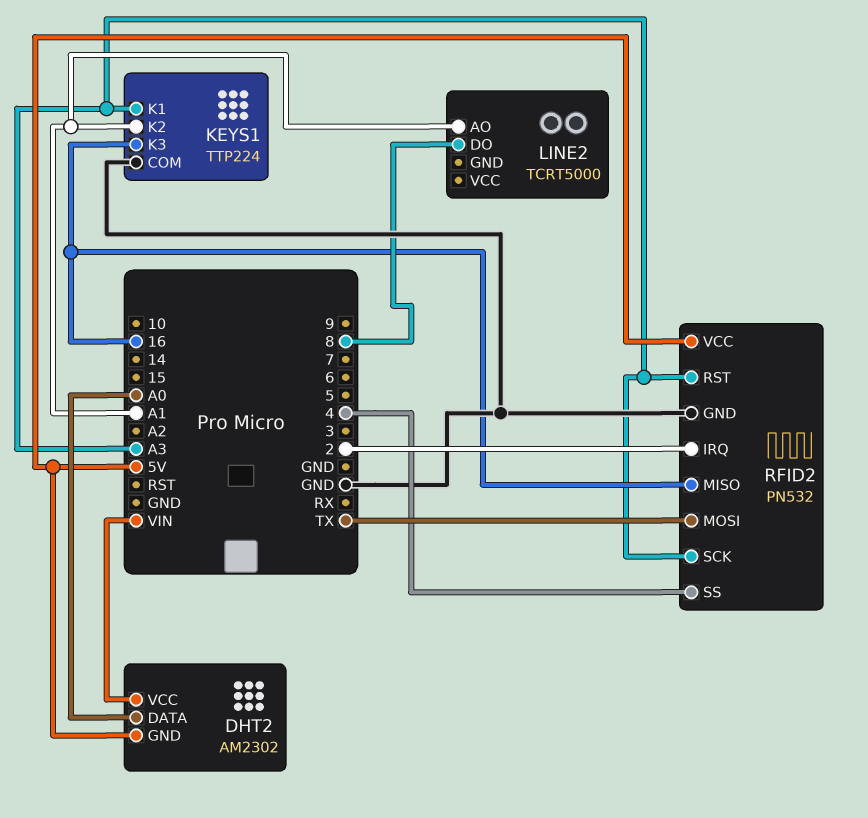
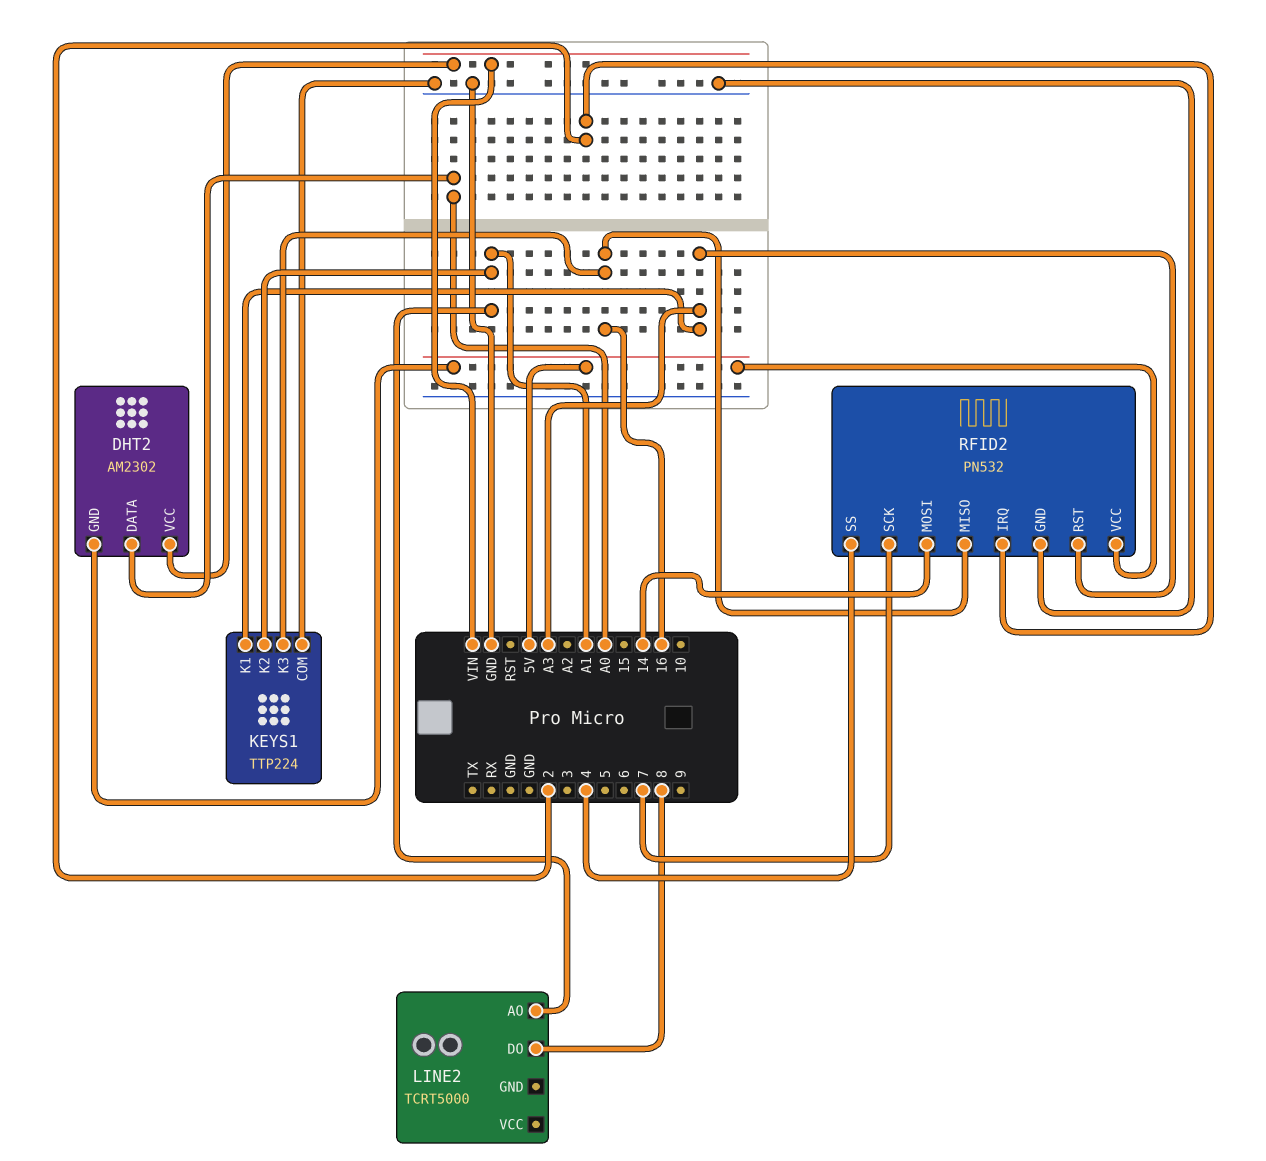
RFID2 pin MOSI: TX -> 14
RFID2 pin SCK: A3 -> 7

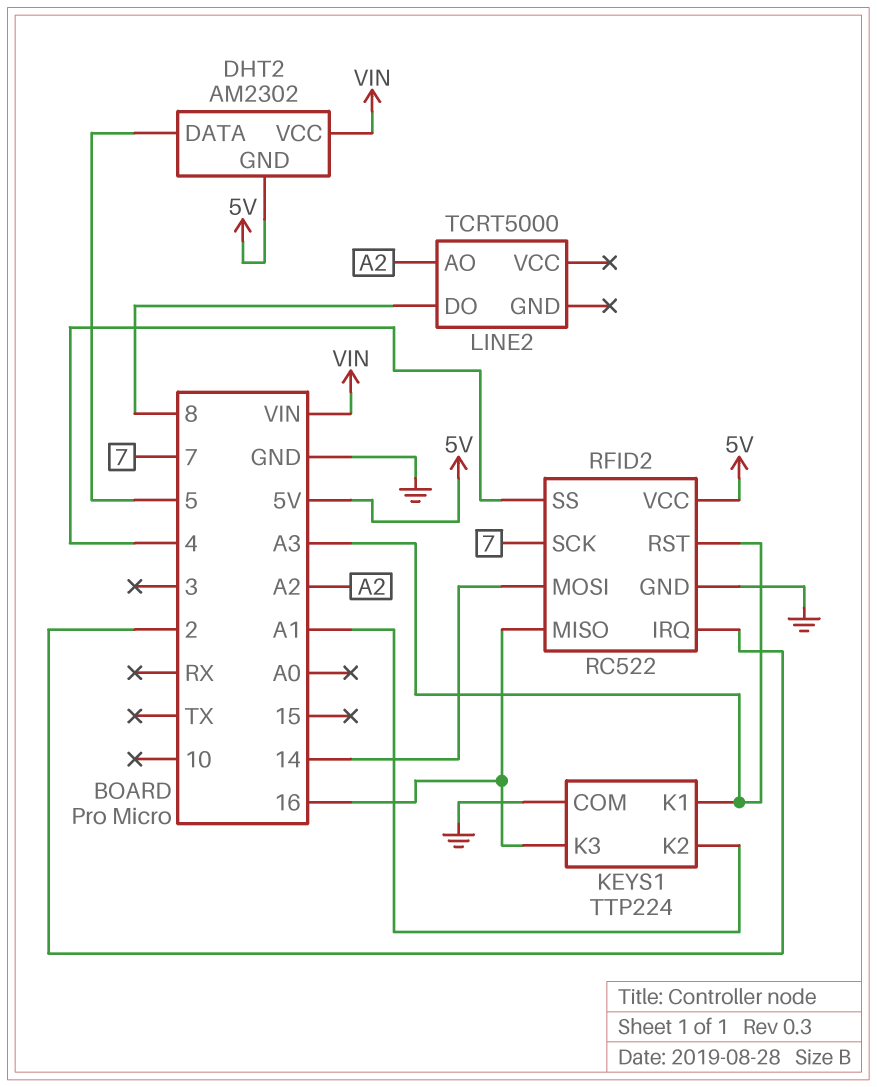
DHT2 pin DATA: A0 -> 5
LINE2 pin AO: A1 -> A2
RFID2: PN532 -> RC522

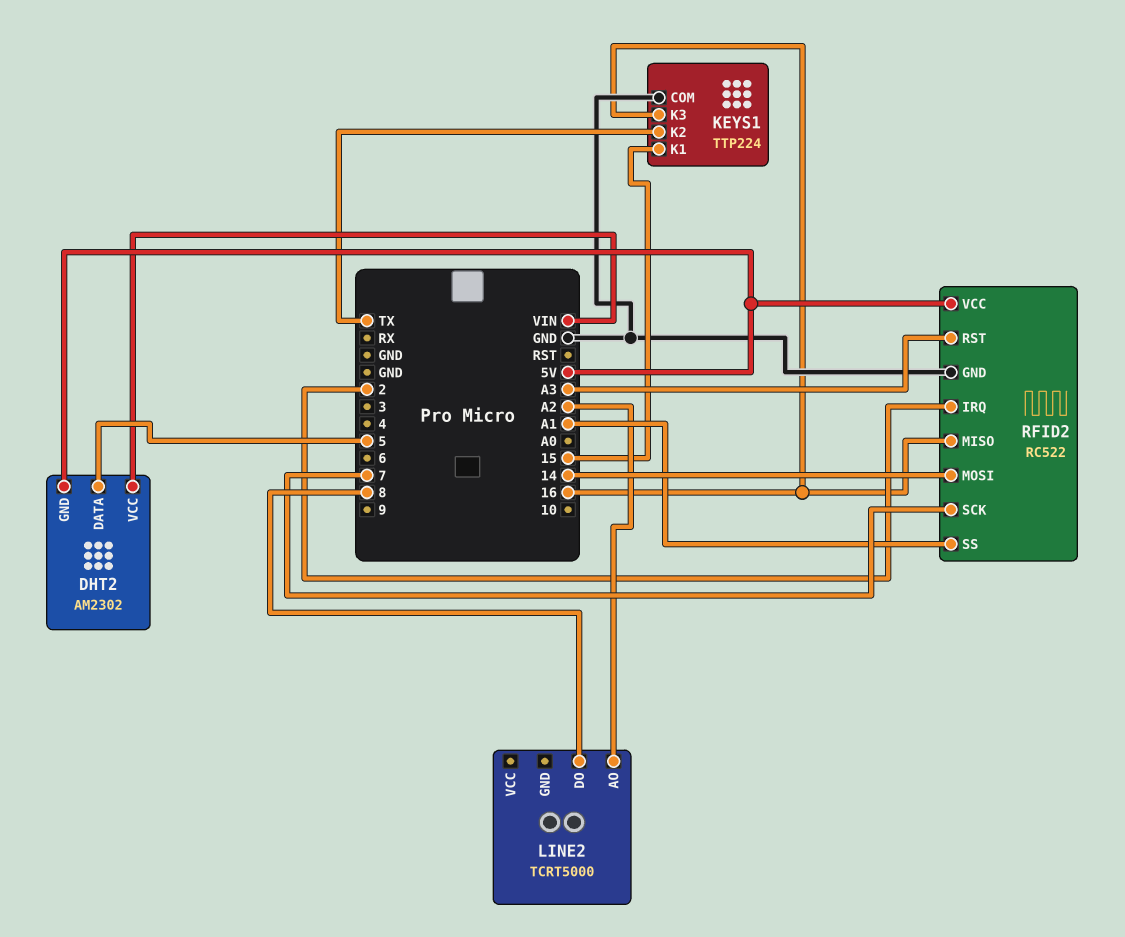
KEYS1 pin K1: A3 -> 15
KEYS1 pin K2: A1 -> TX
RFID2 pin SS: 4 -> A1

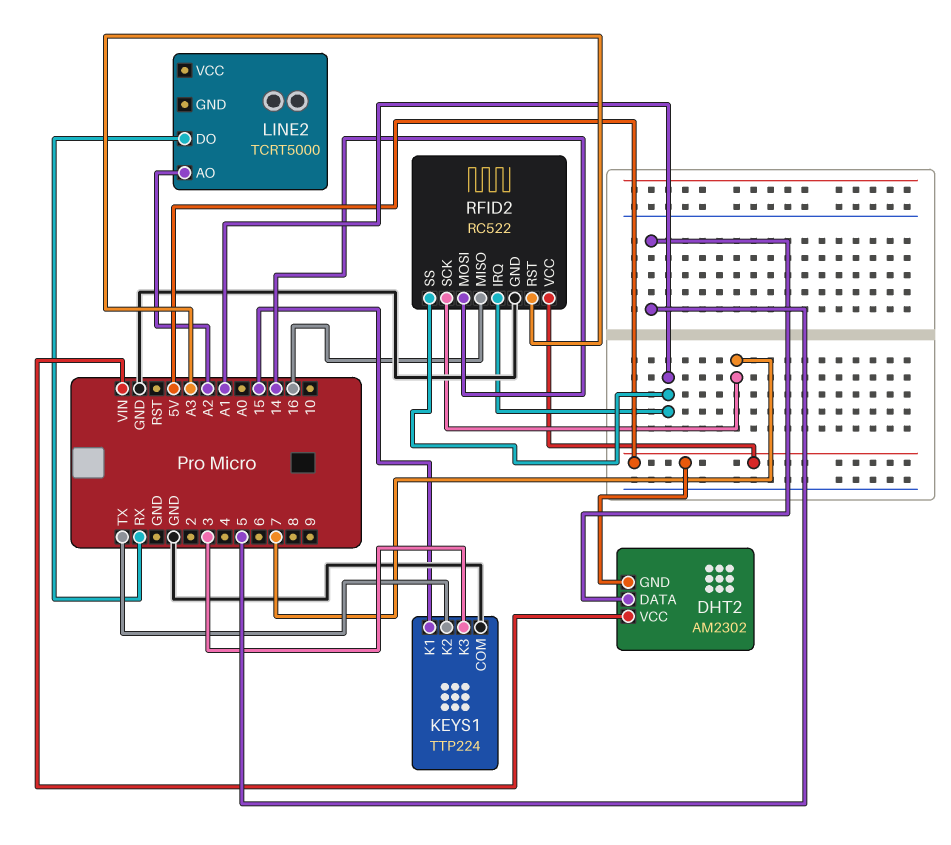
KEYS1 pin K3: 16 -> 3
LINE2 pin DO: 8 -> RX
RFID2 pin IRQ: 2 -> A1

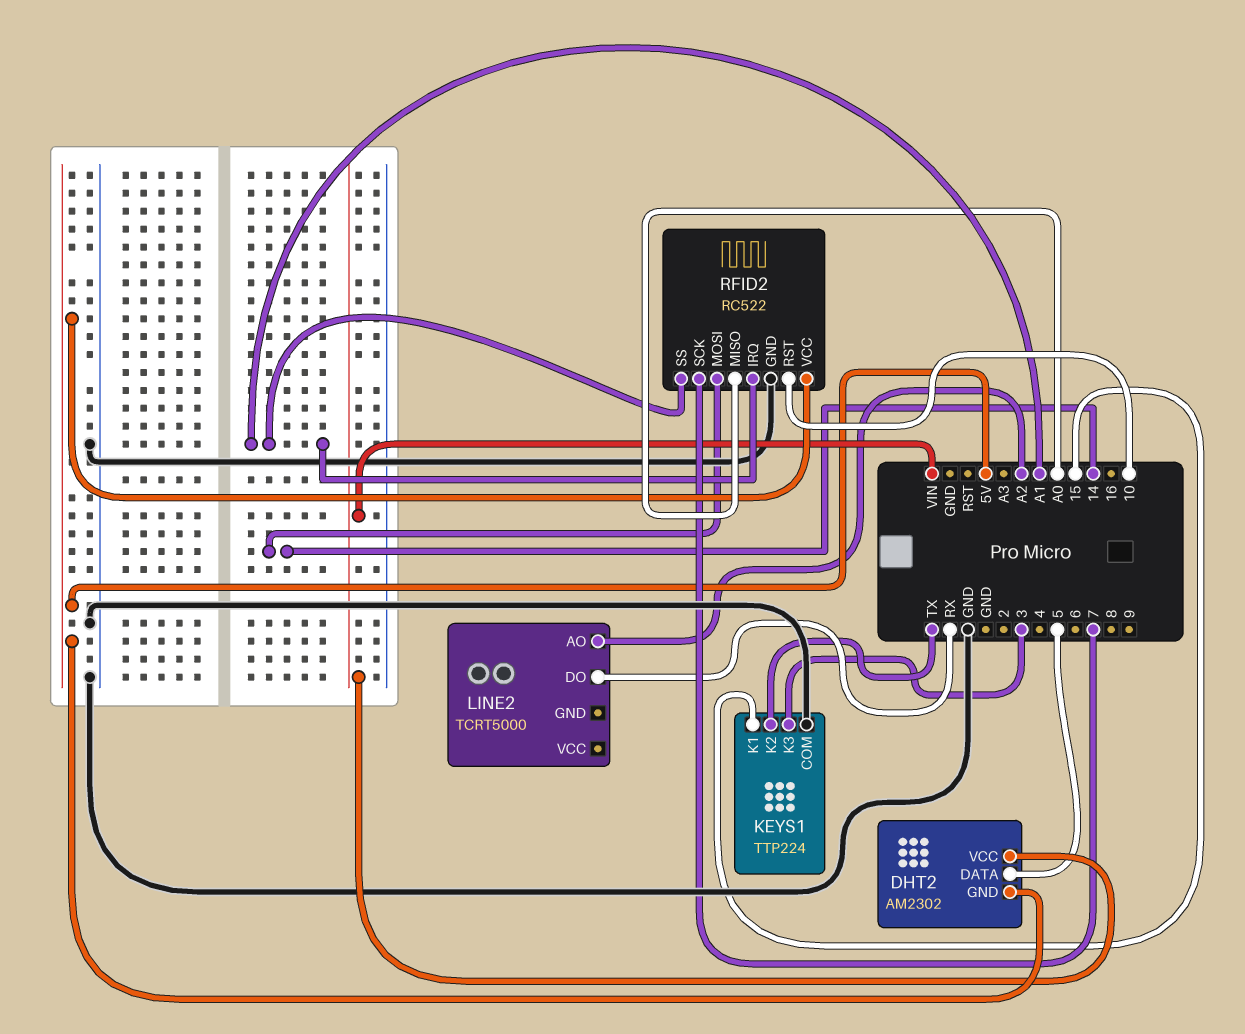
RFID2 pin MISO: 16 -> A0
RFID2 pin RST: A3 -> 10

